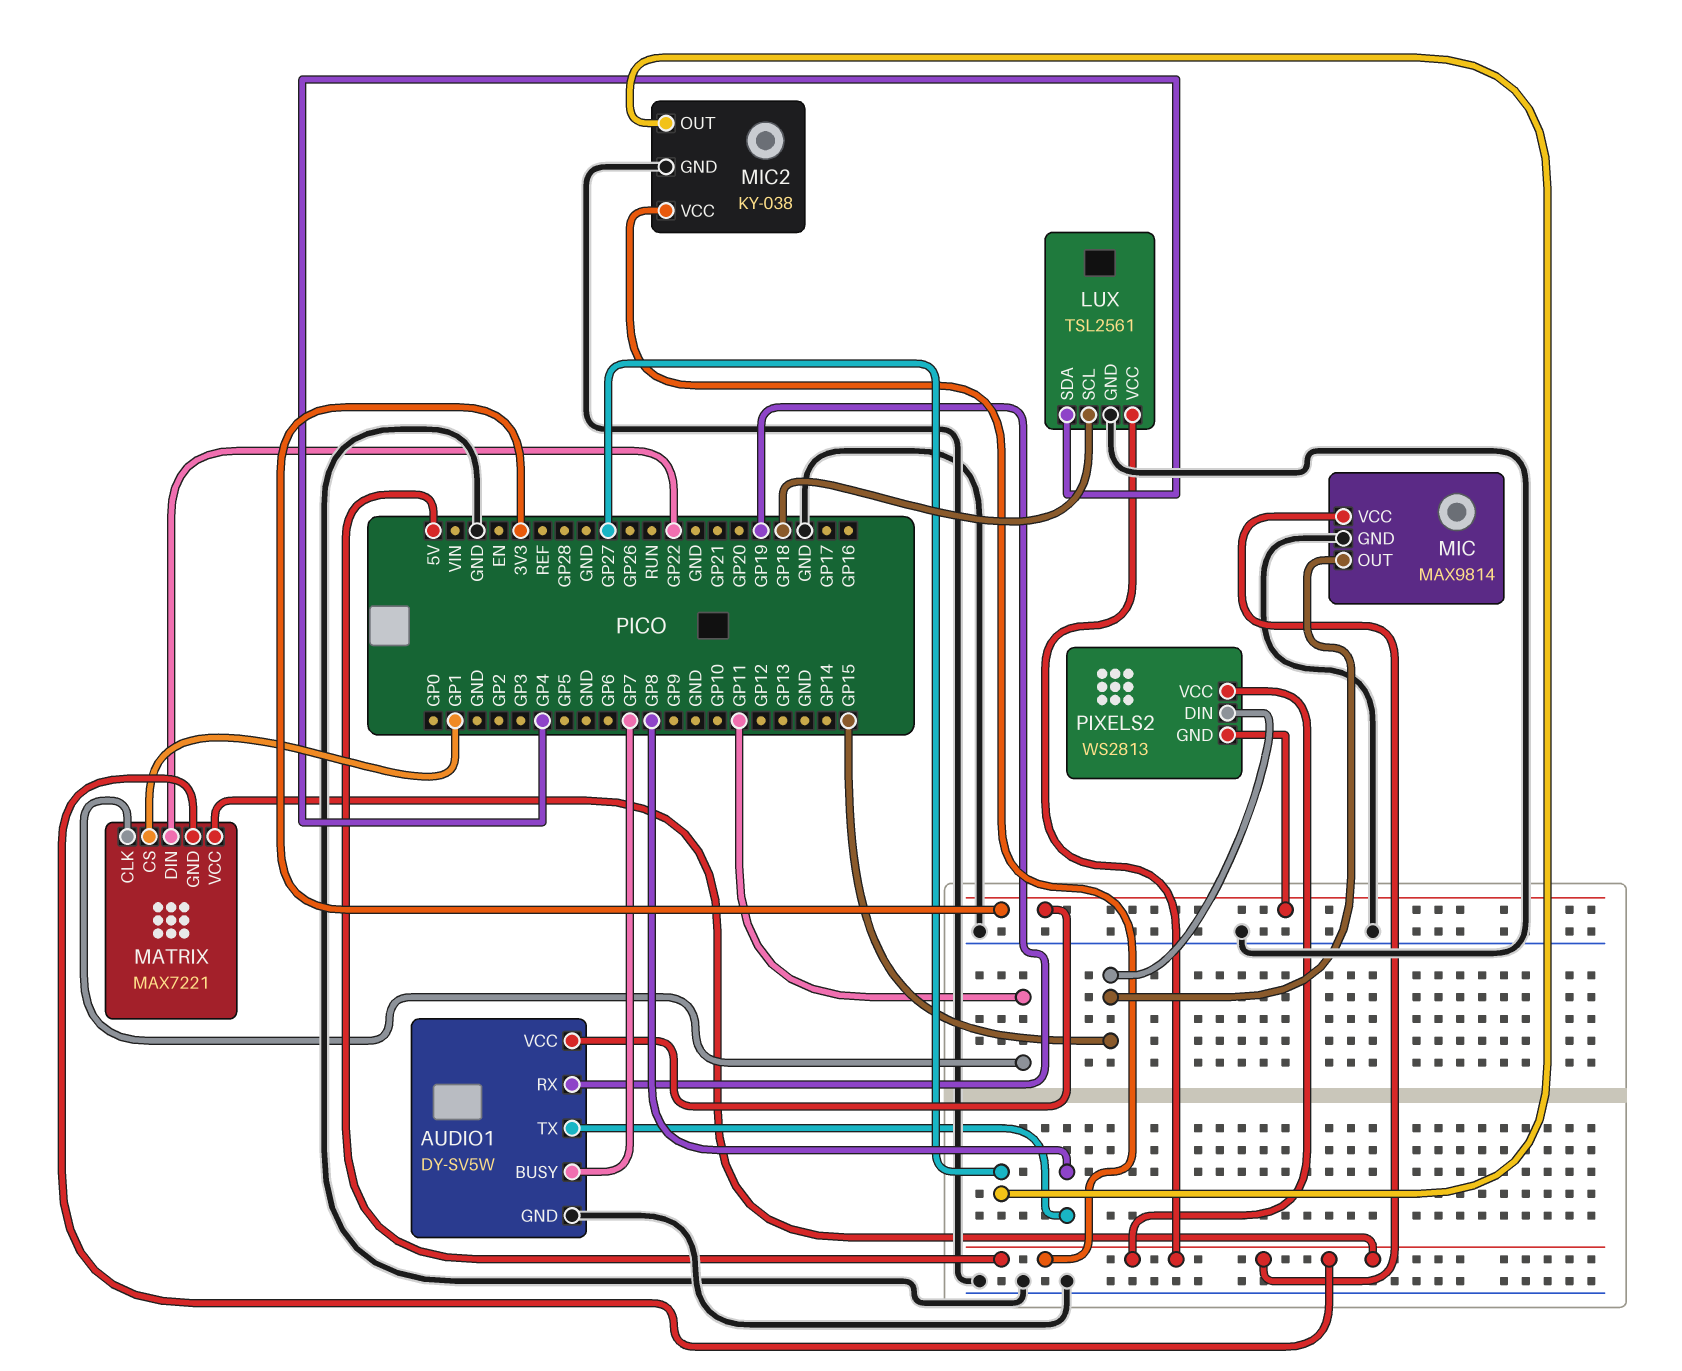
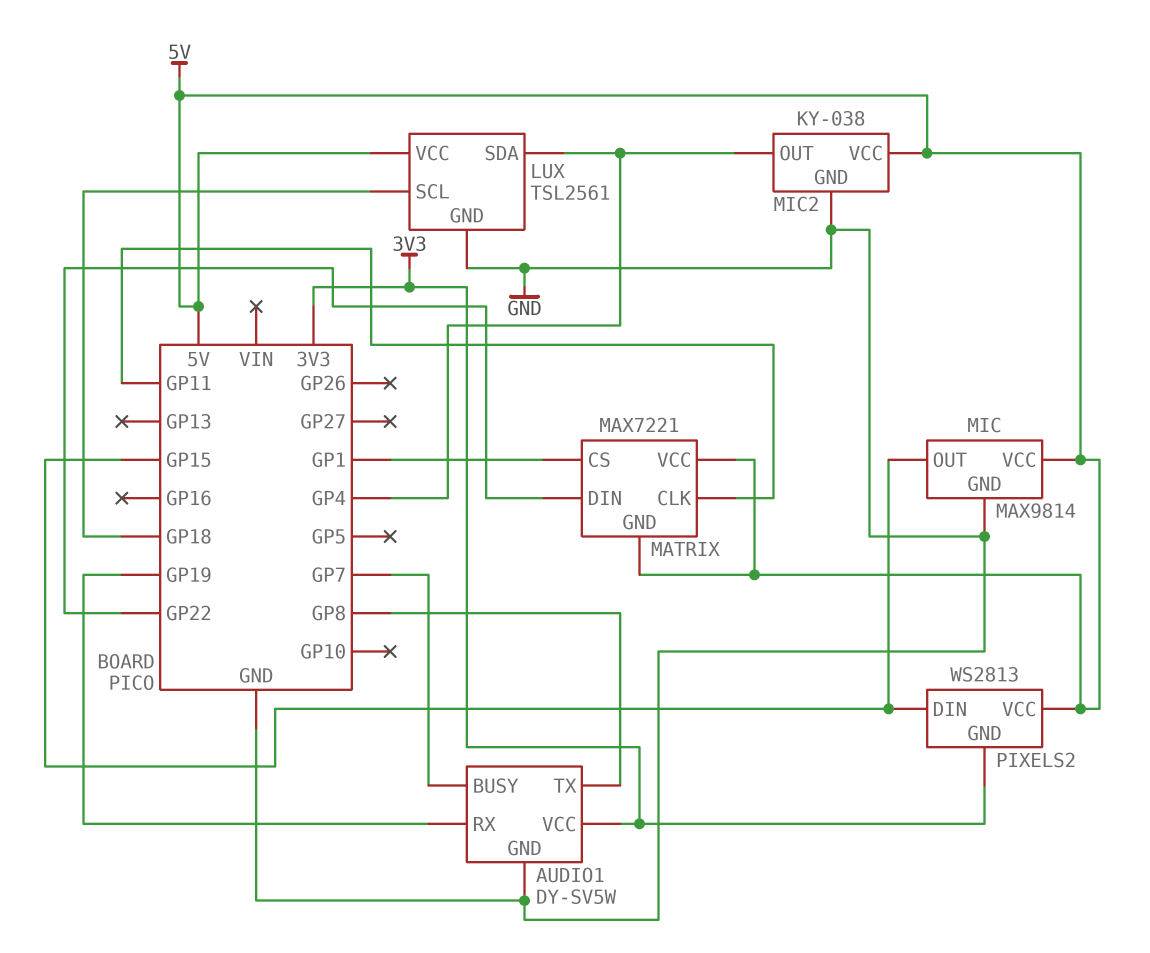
MIC2 pin OUT: GP27 -> GP4

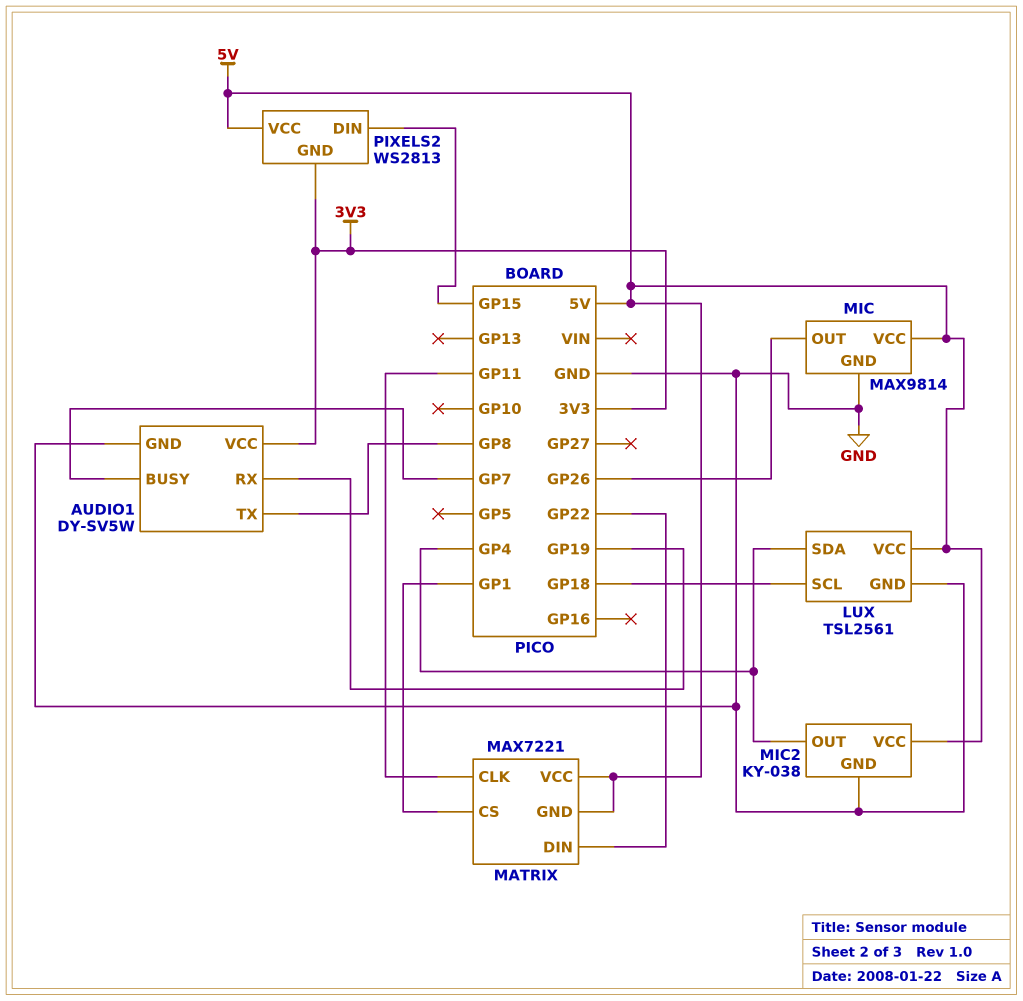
MIC pin OUT: GP15 -> GP26

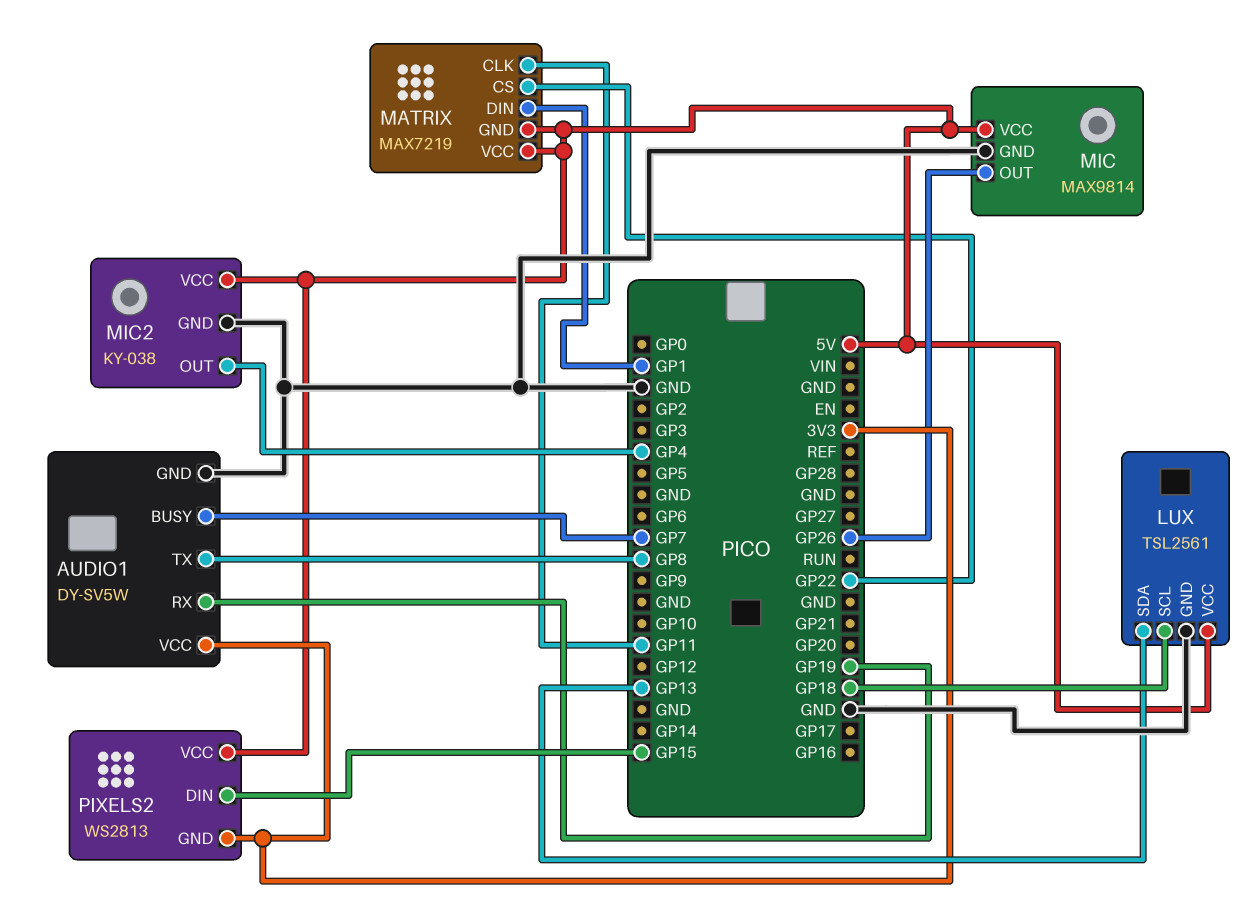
LUX pin SDA: GP4 -> GP13
MATRIX: MAX7221 -> MAX7219
MATRIX pin CS: GP1 -> GP22
MATRIX pin DIN: GP22 -> GP1

